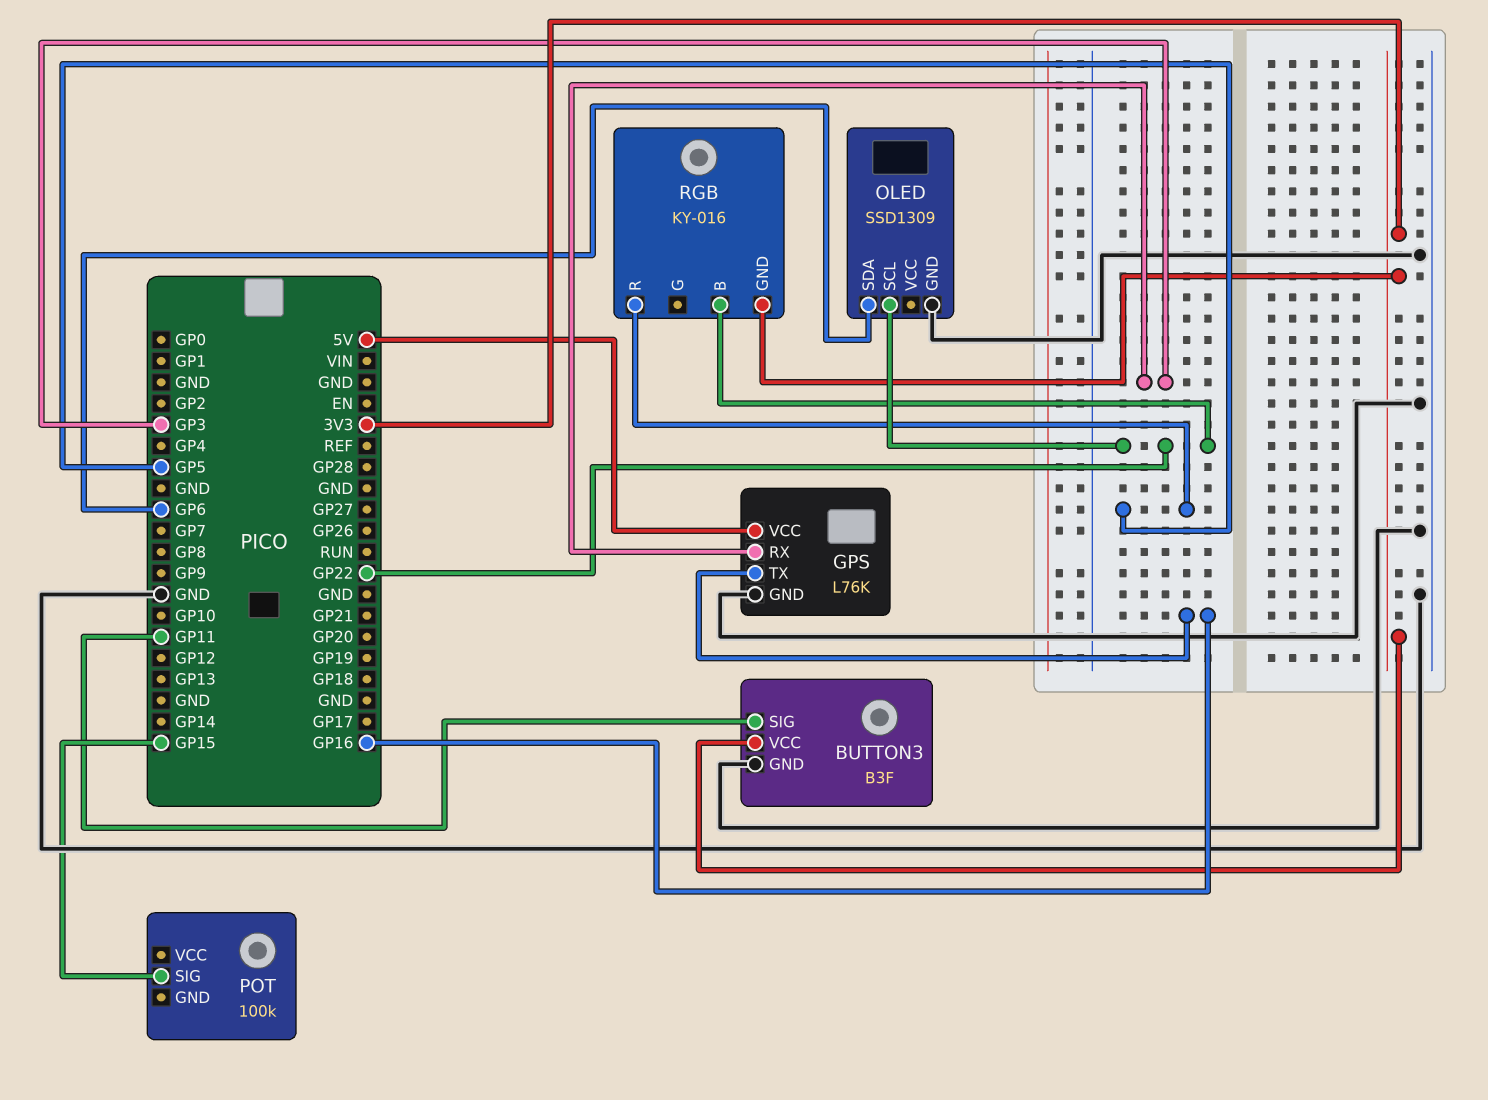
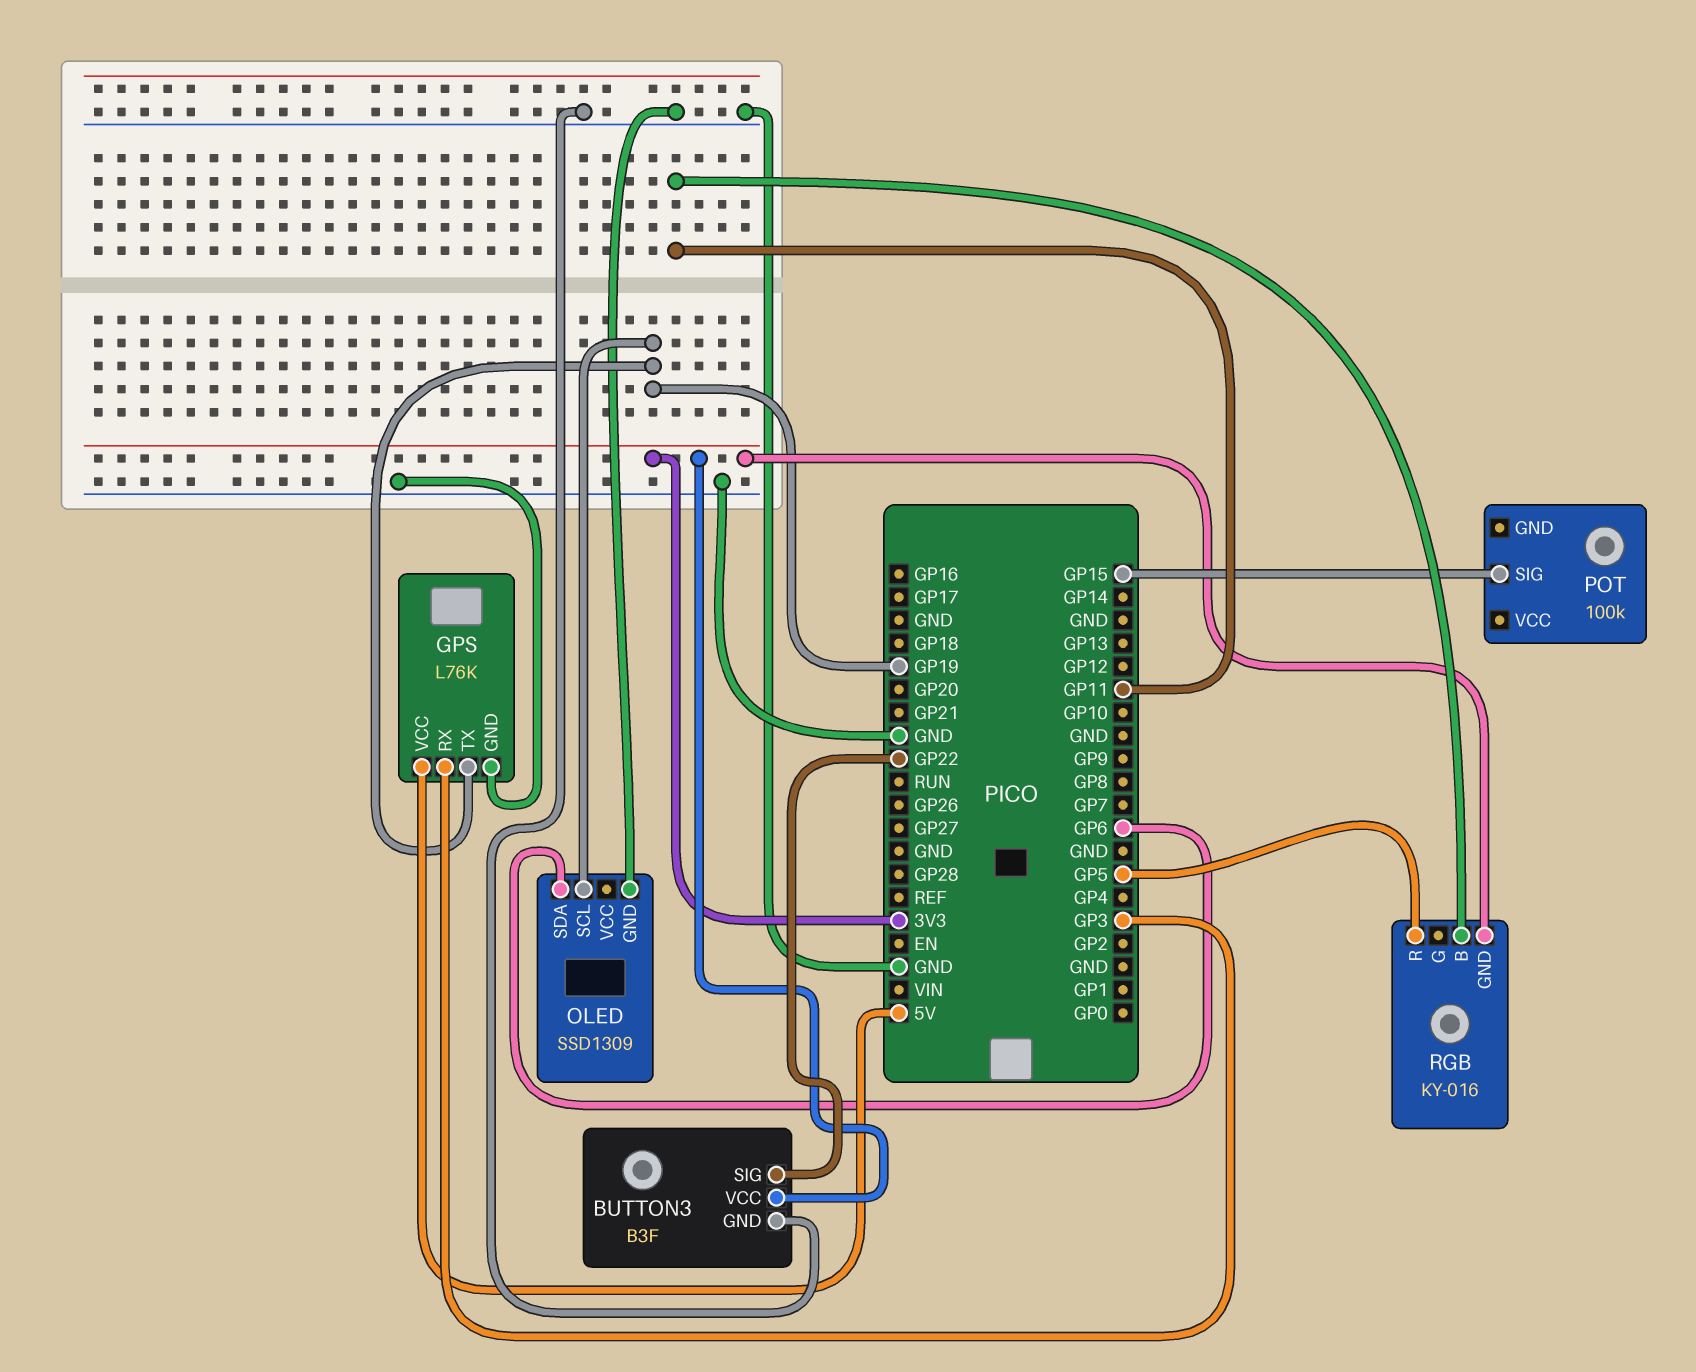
BUTTON3 pin SIG: GP11 -> GP22
GPS pin TX: GP16 -> GP19
OLED pin SCL: GP22 -> GP19
RGB pin B: GP22 -> GP11

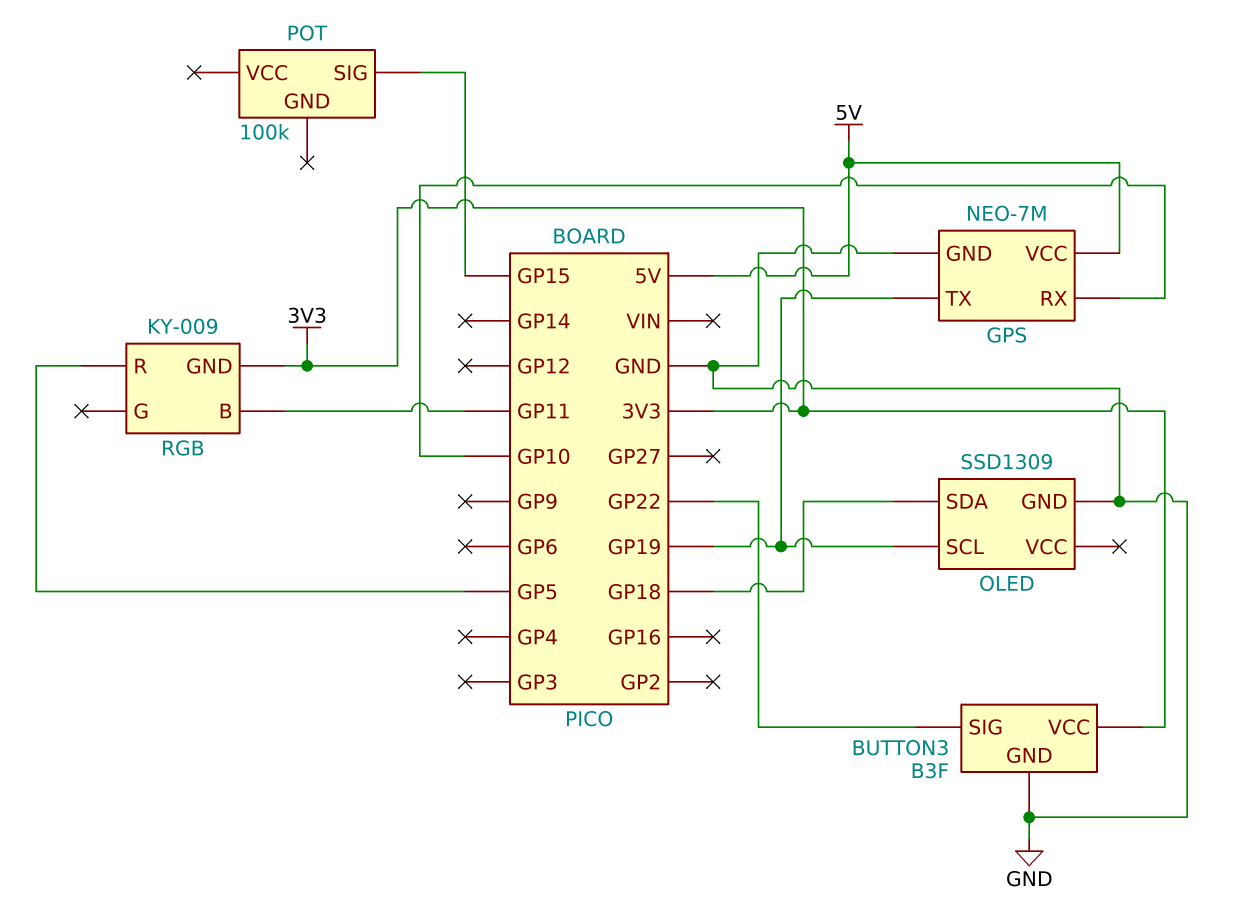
GPS: L76K -> NEO-7M
GPS pin RX: GP3 -> GP10
OLED pin SDA: GP6 -> GP18
RGB: KY-016 -> KY-009

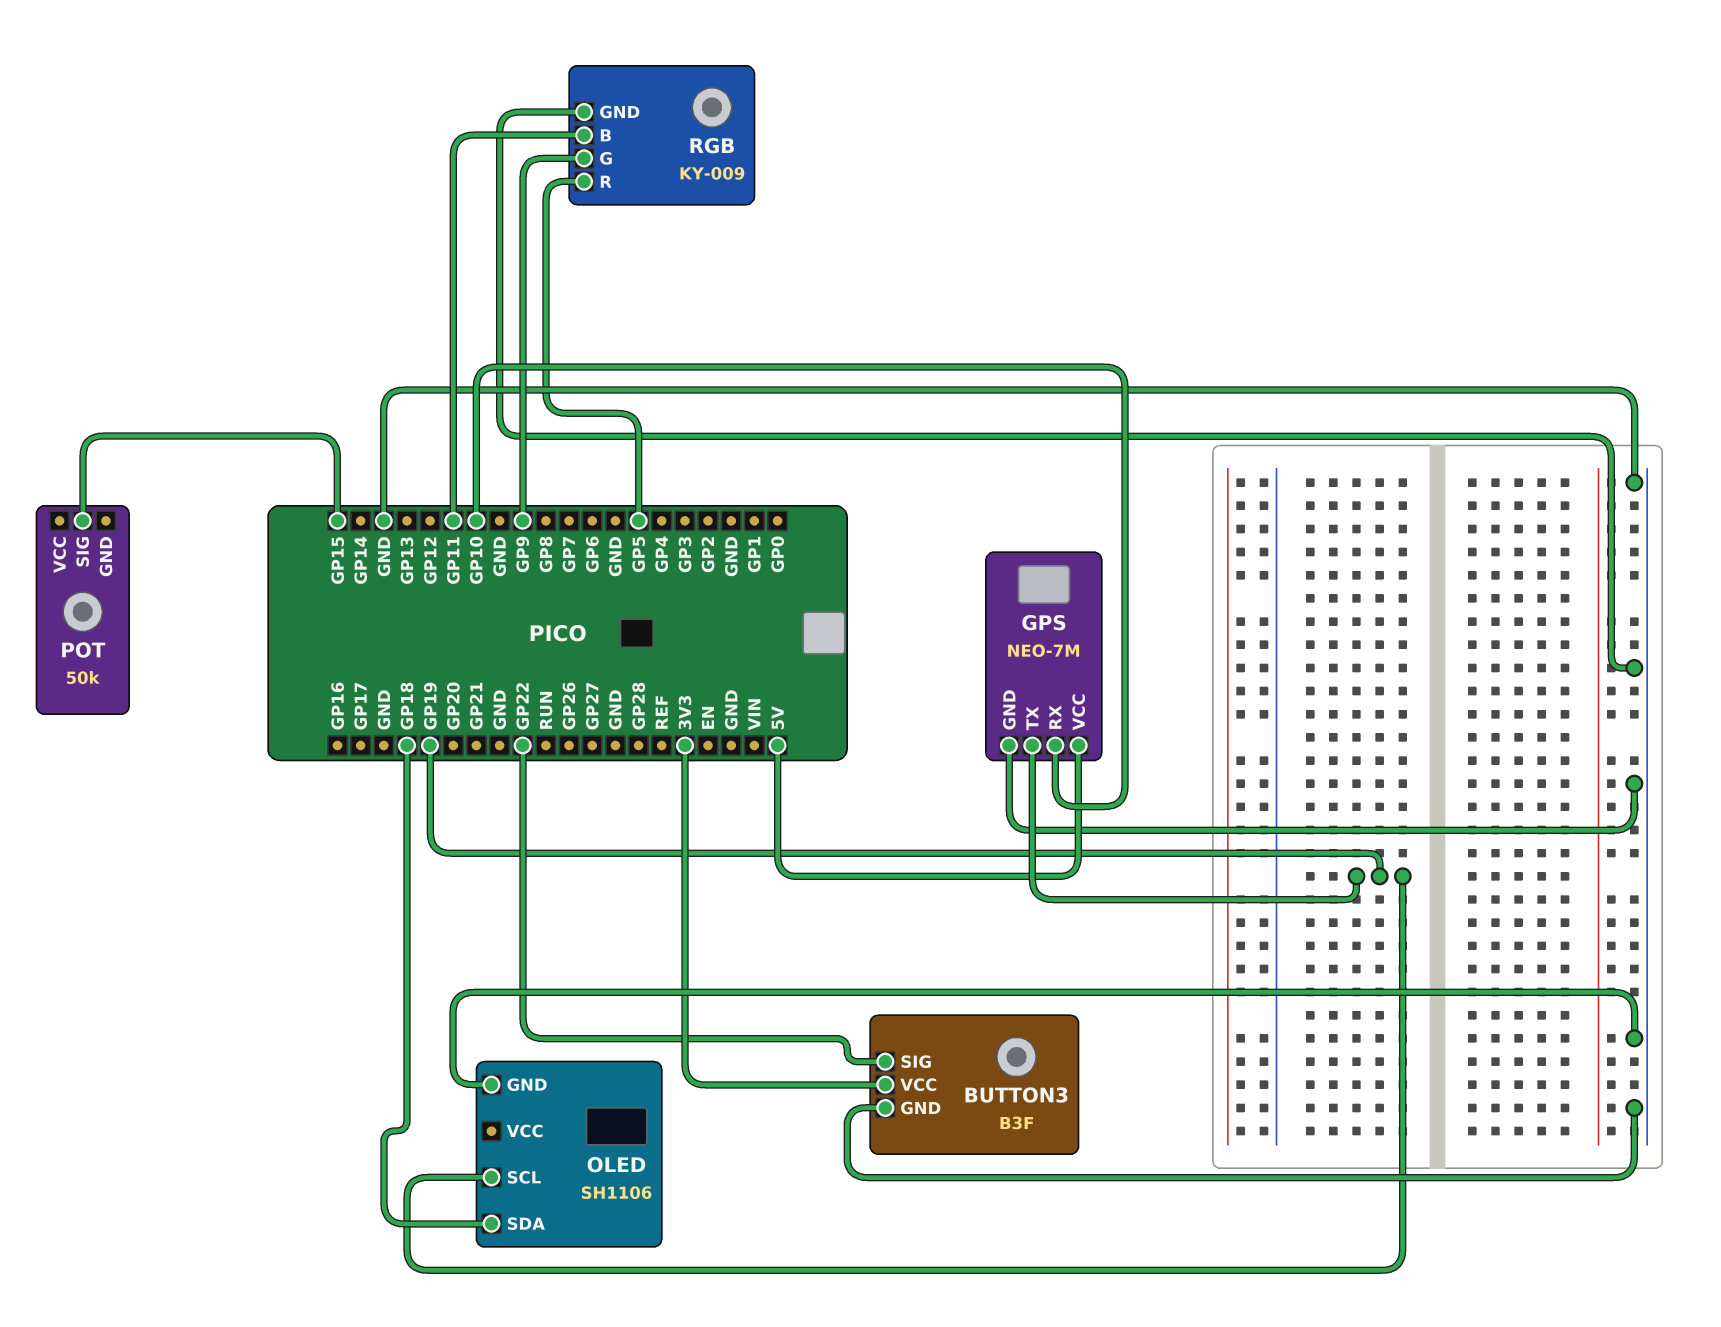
OLED: SSD1309 -> SH1106
POT: 100k -> 50k
RGB pin G: none -> GP9
RGB pin GND: 3V3 -> GND

